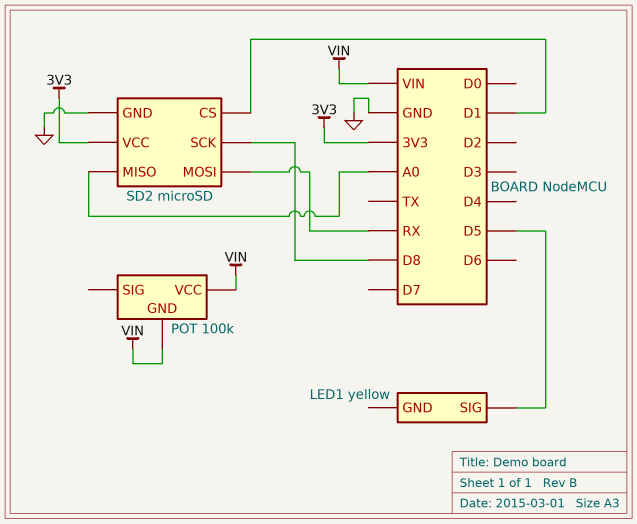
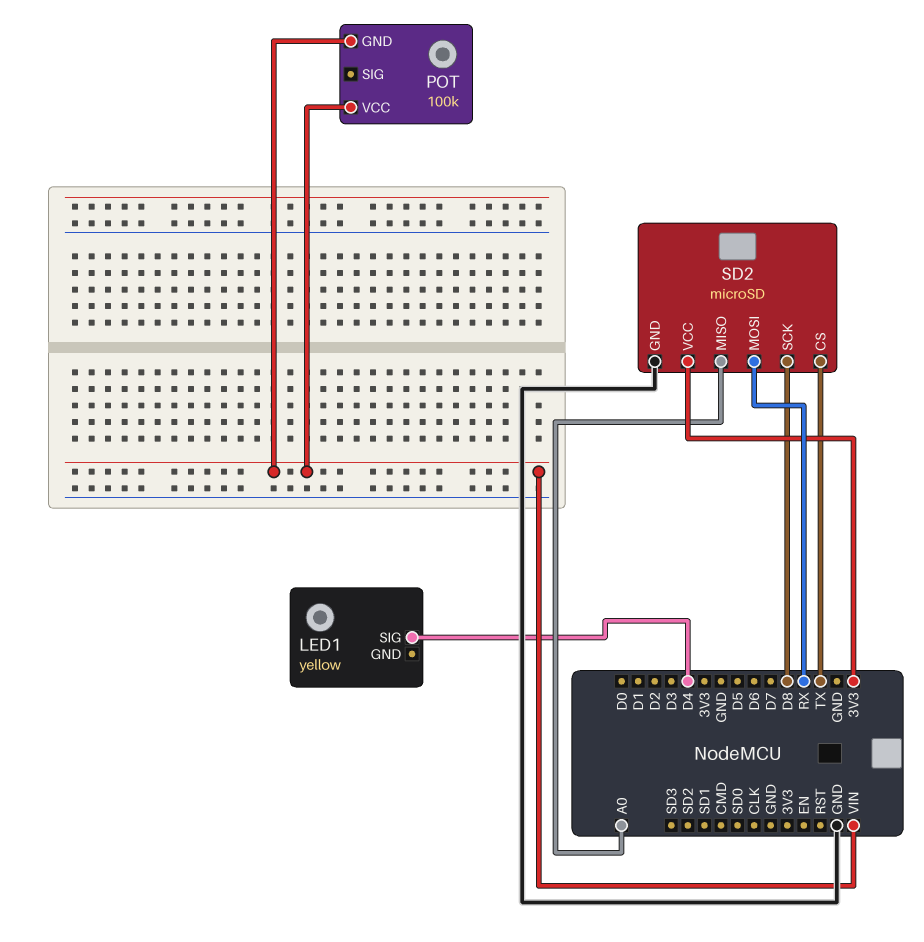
LED1 pin SIG: D5 -> D4
SD2 pin CS: D1 -> TX

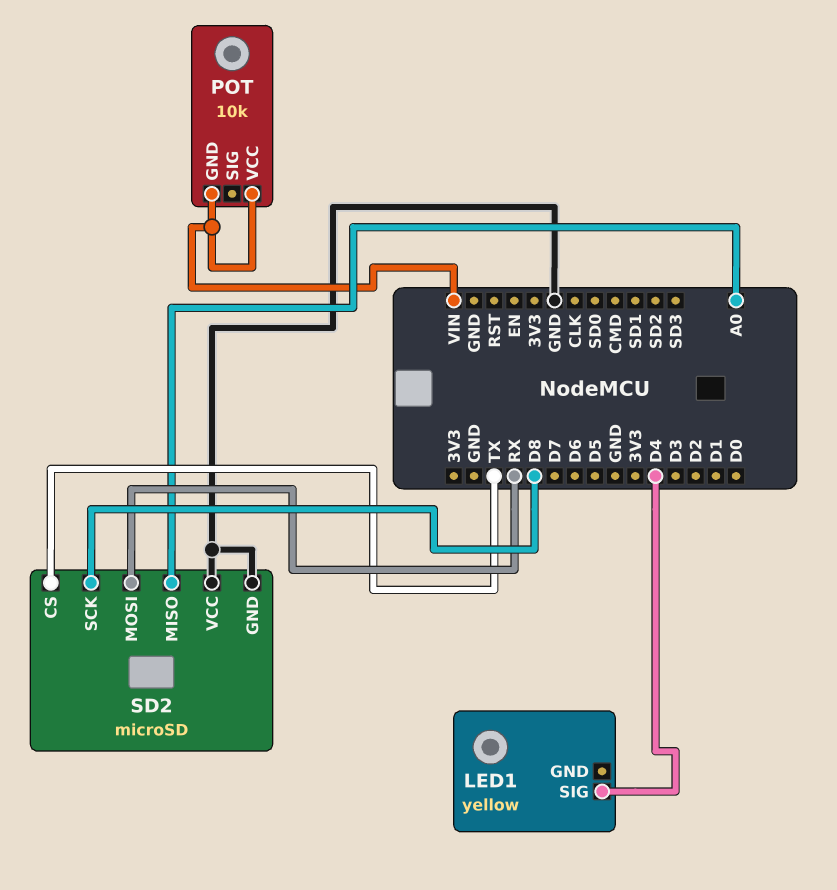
POT: 100k -> 10k
SD2 pin VCC: 3V3 -> GND

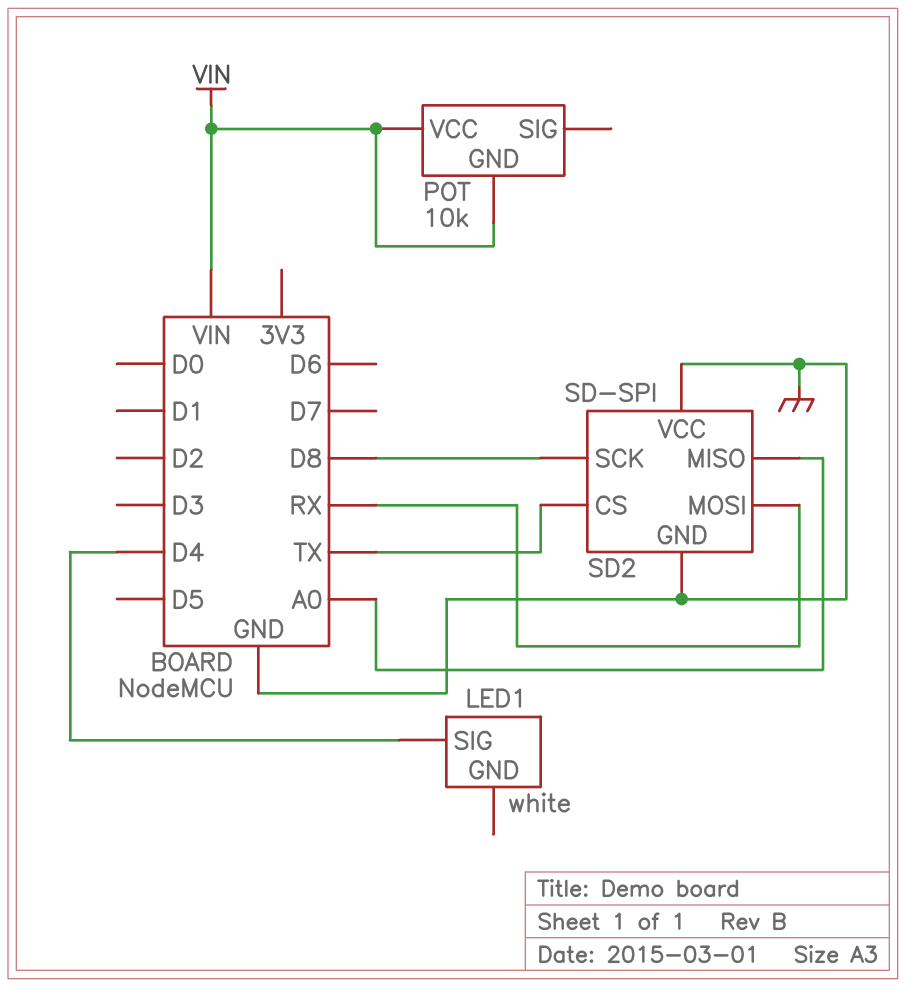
LED1: yellow -> white
SD2: microSD -> SD-SPI

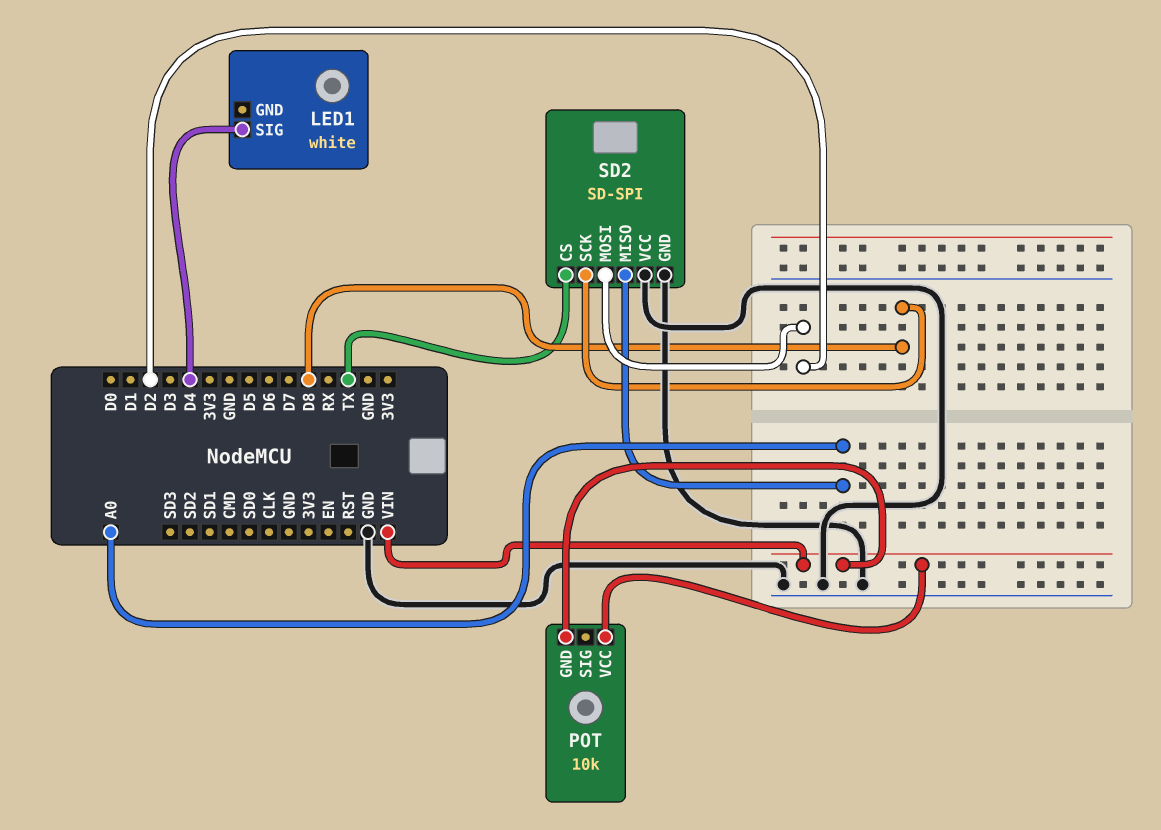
SD2 pin MOSI: RX -> D2

